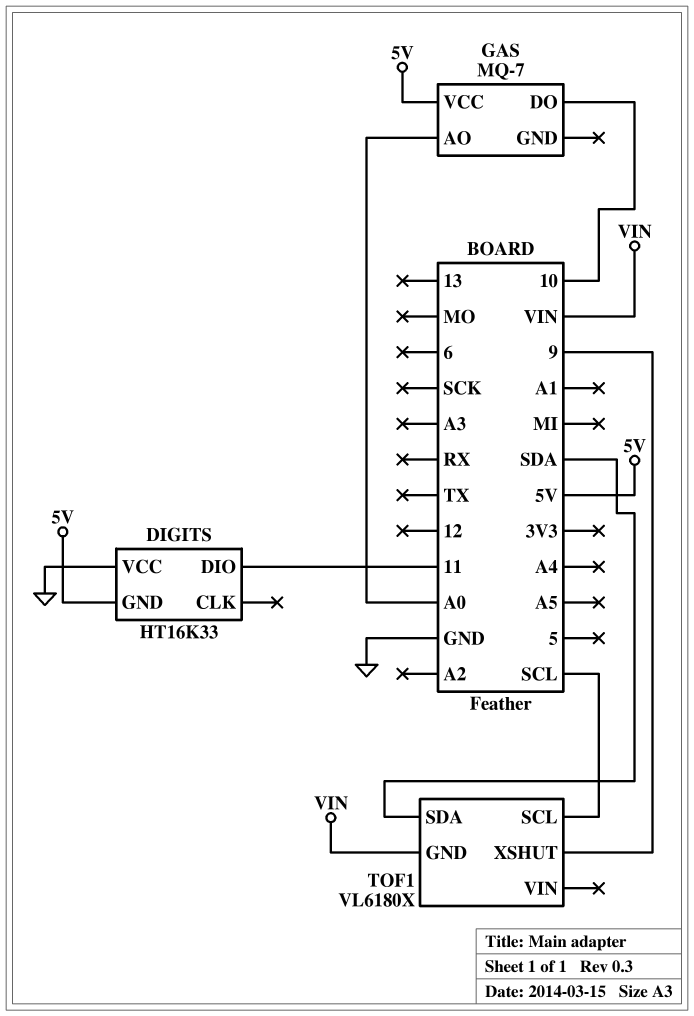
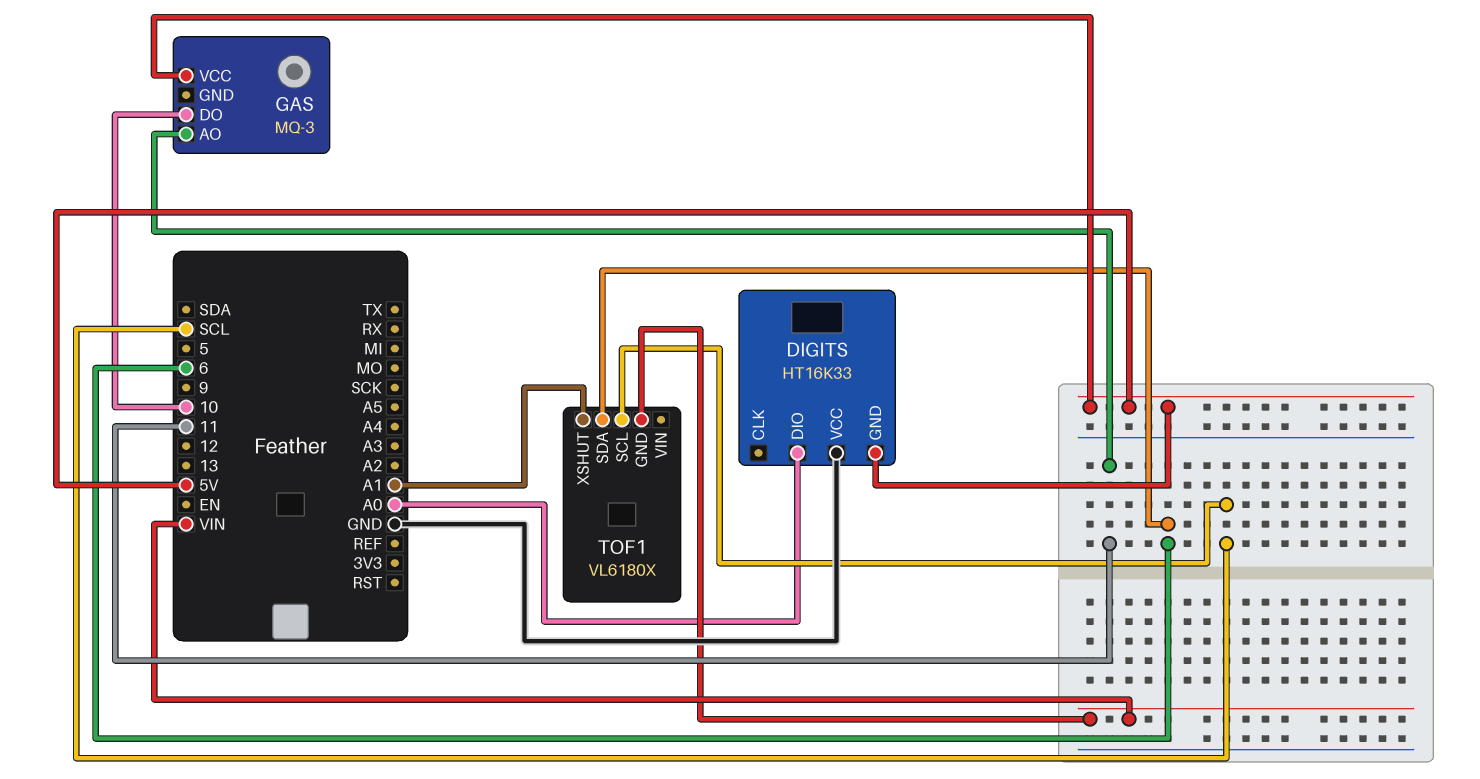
DIGITS pin DIO: 11 -> A0
GAS: MQ-7 -> MQ-3
GAS pin AO: A0 -> 11
TOF1 pin SDA: SDA -> 6
TOF1 pin XSHUT: 9 -> A1

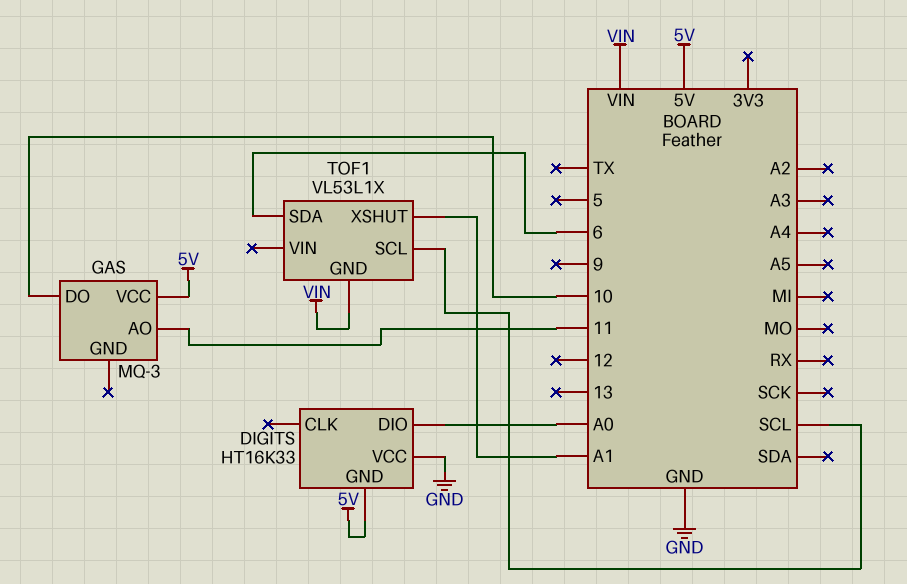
TOF1: VL6180X -> VL53L1X

